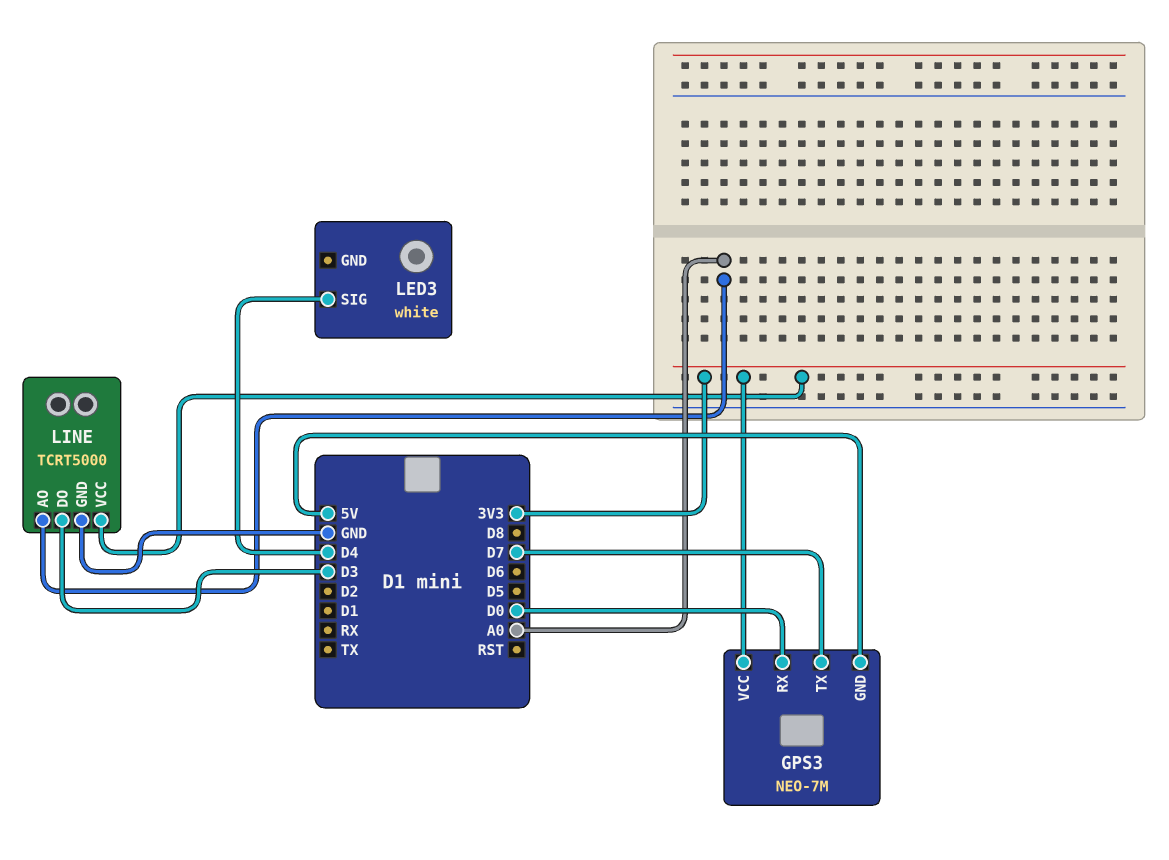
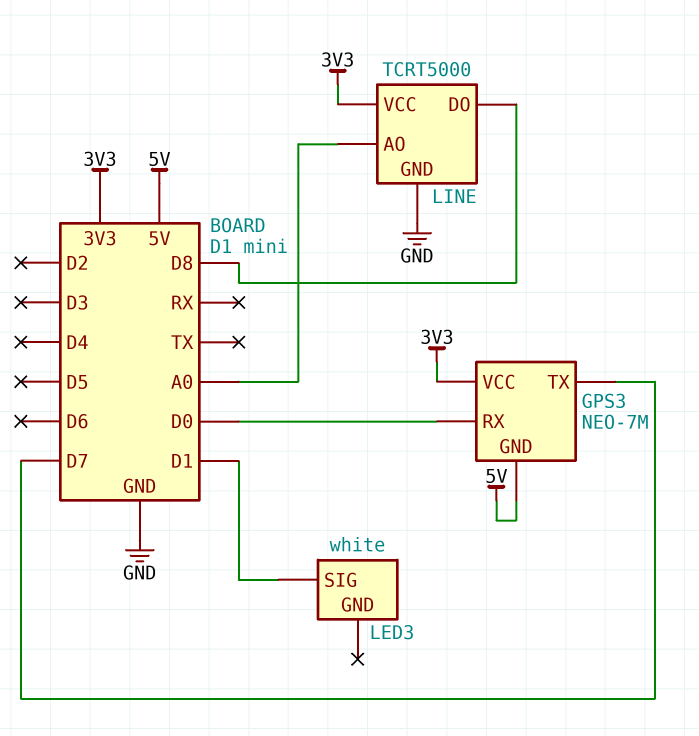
LED3 pin SIG: D4 -> D1
LINE pin DO: D3 -> D8

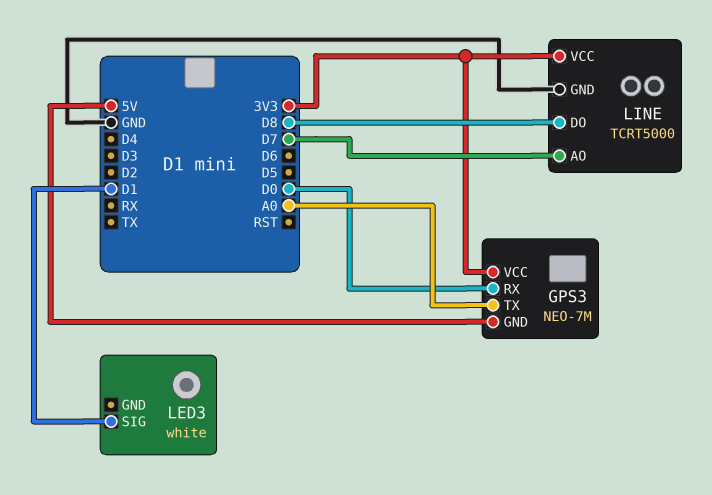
GPS3 pin TX: D7 -> A0
LINE pin AO: A0 -> D7

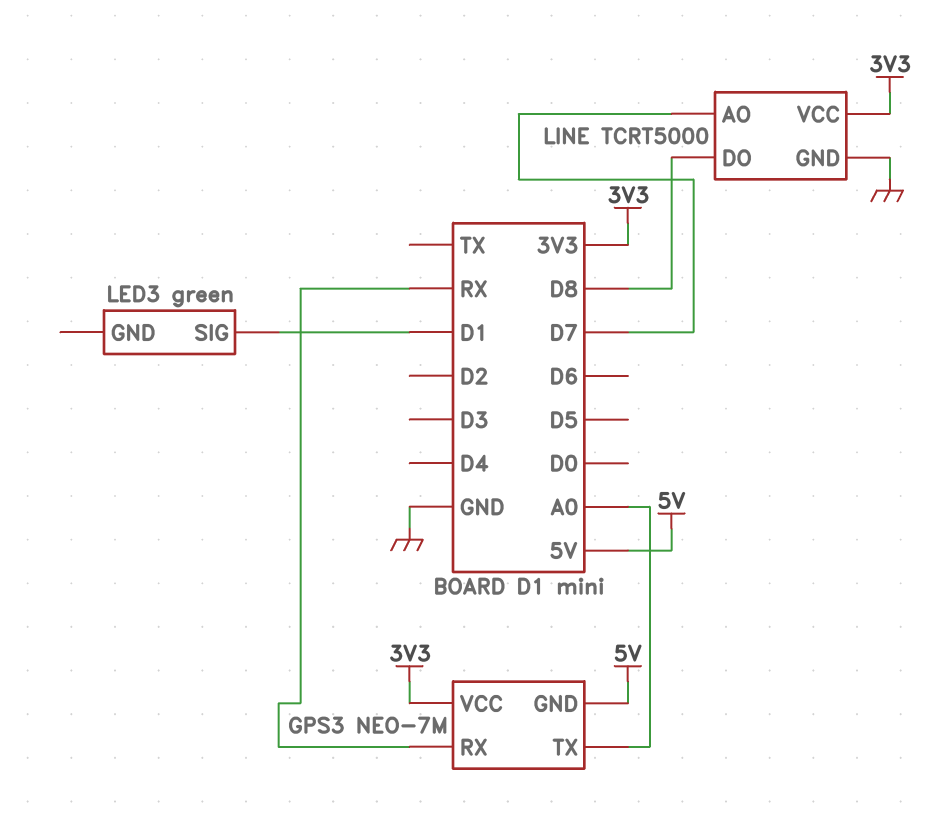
GPS3 pin RX: D0 -> RX
LED3: white -> green

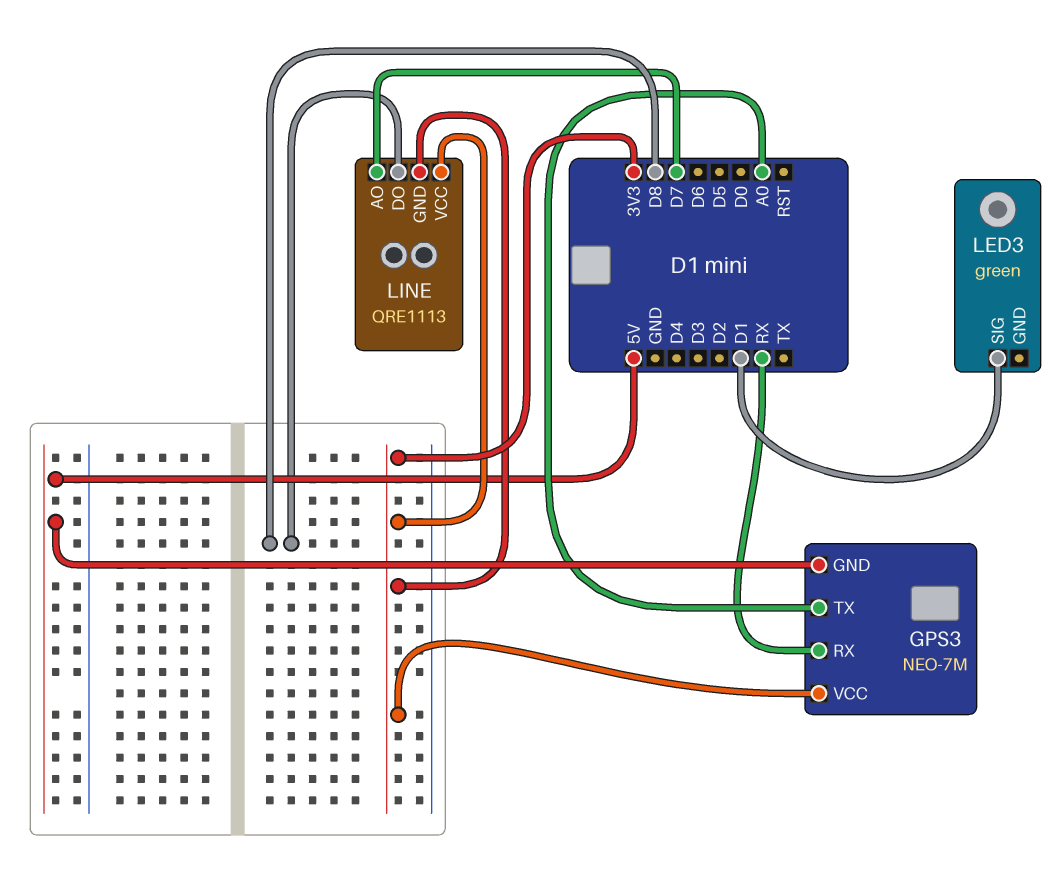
LINE: TCRT5000 -> QRE1113
LINE pin GND: GND -> 3V3

